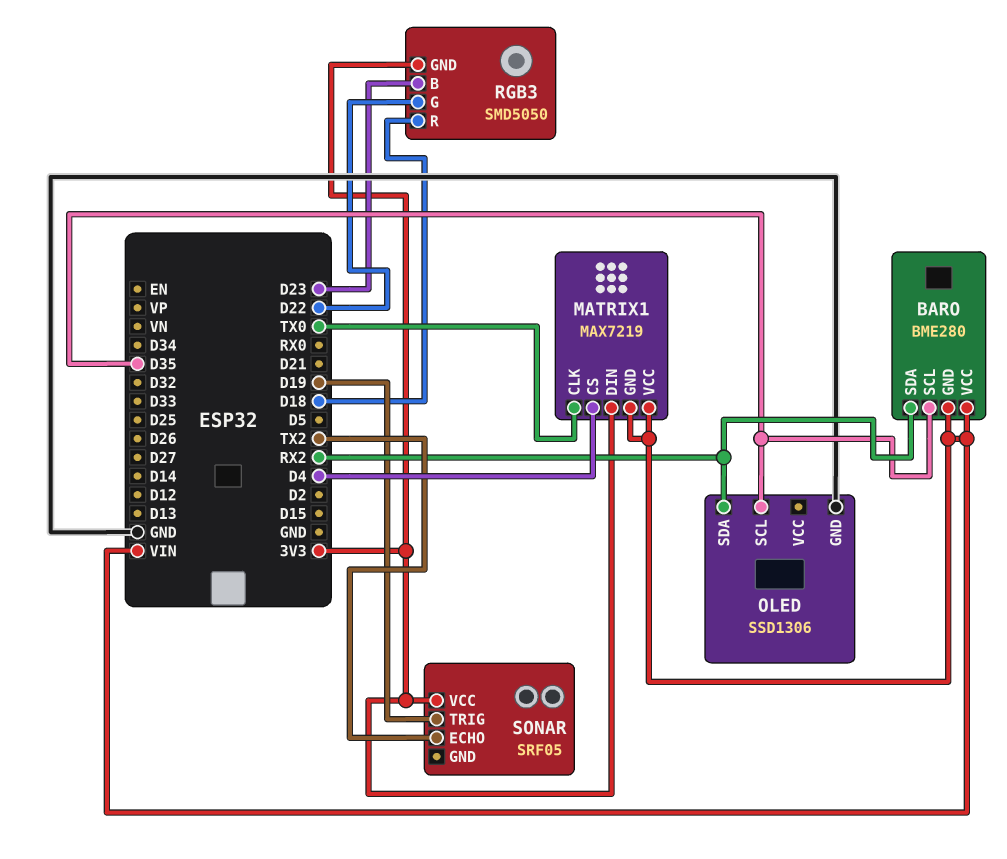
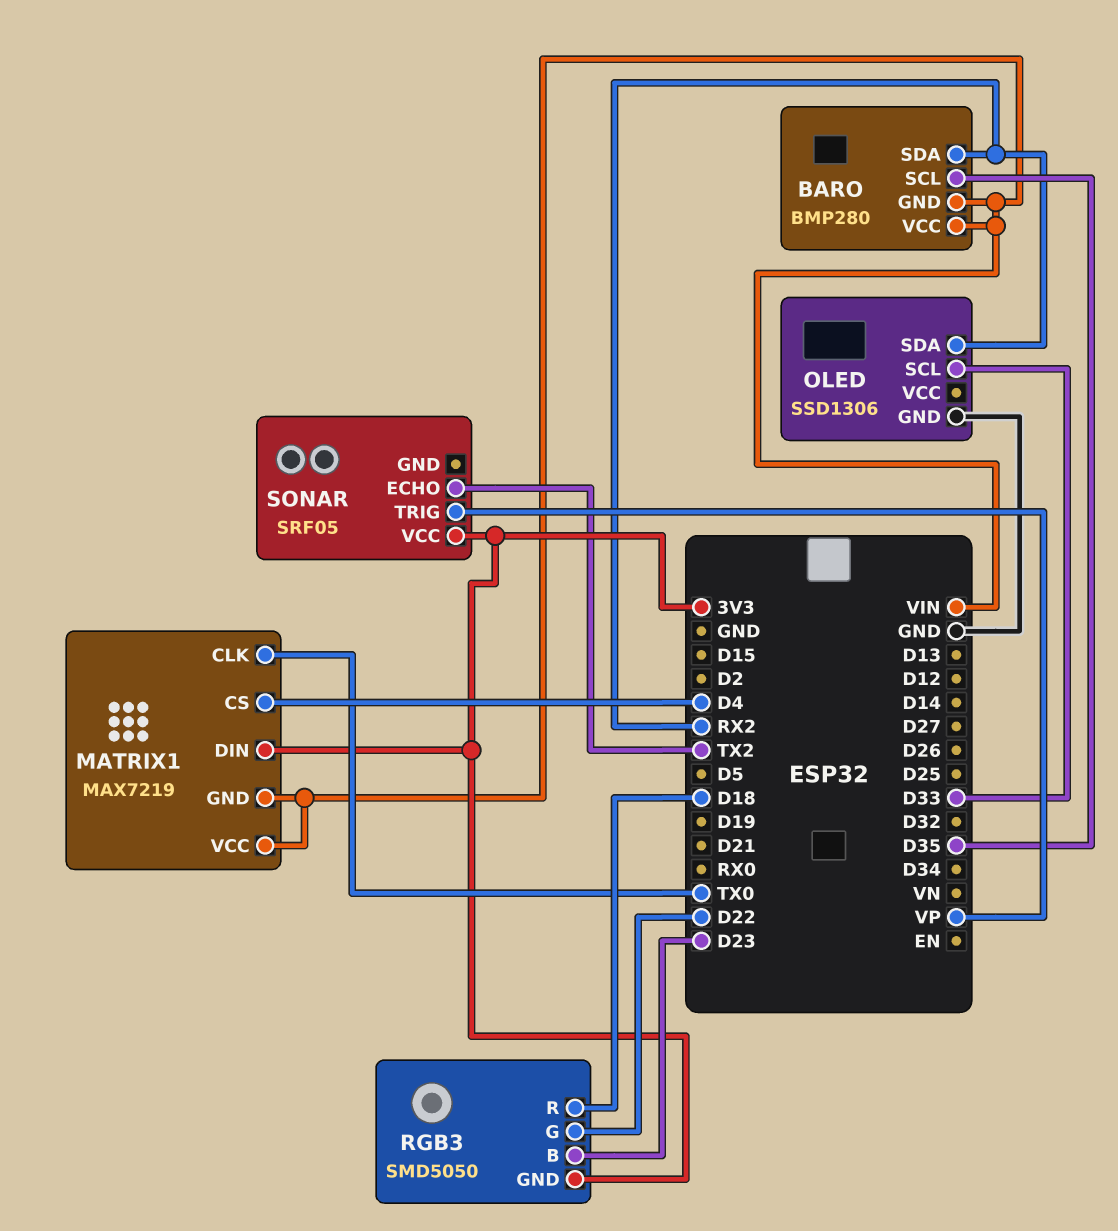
BARO: BME280 -> BMP280
OLED pin SCL: D35 -> D33
SONAR pin TRIG: D19 -> VP

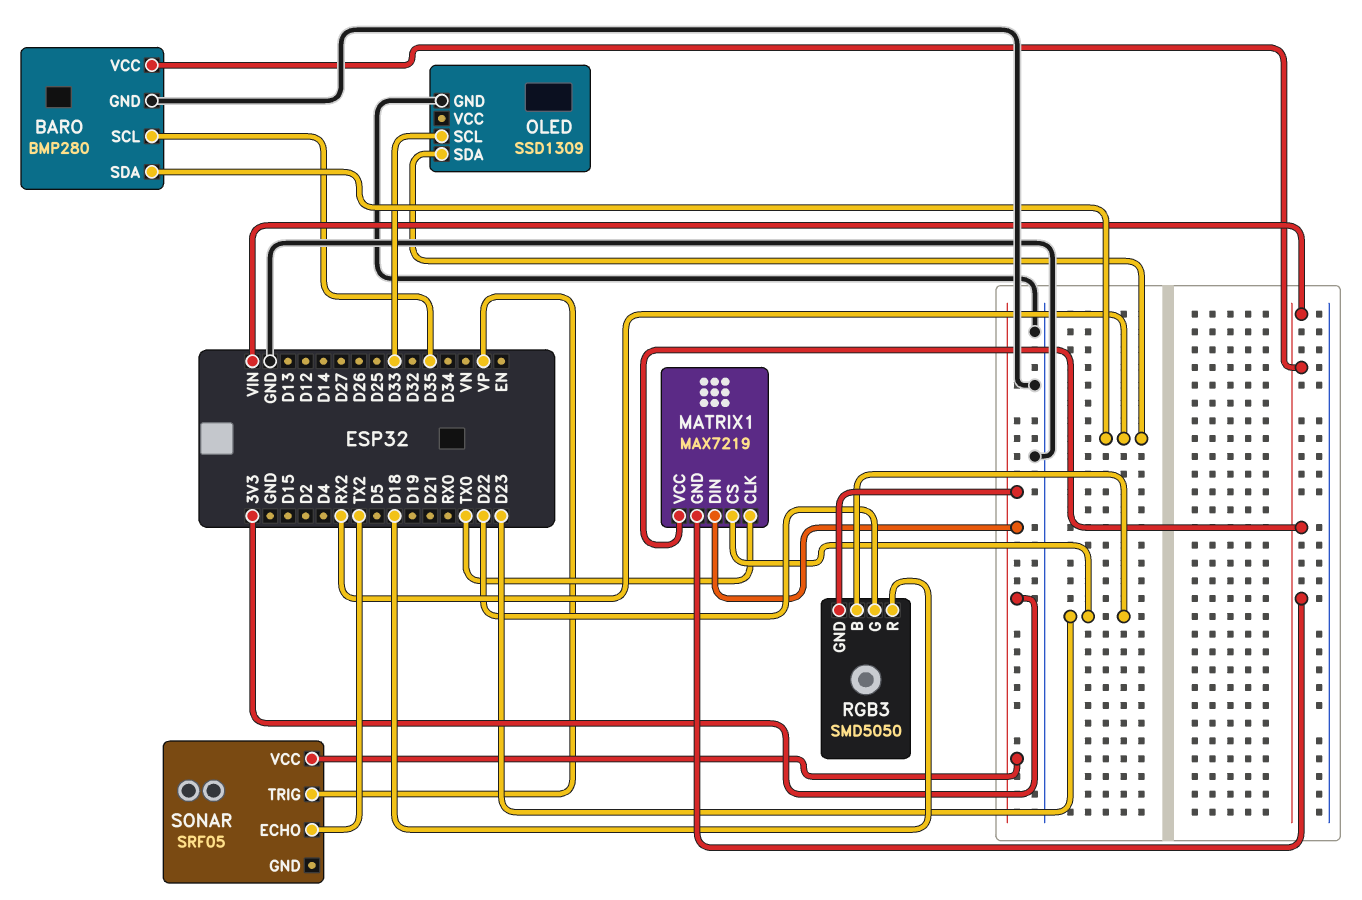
BARO pin GND: VIN -> GND
MATRIX1 pin CS: D4 -> D23
OLED: SSD1306 -> SSD1309

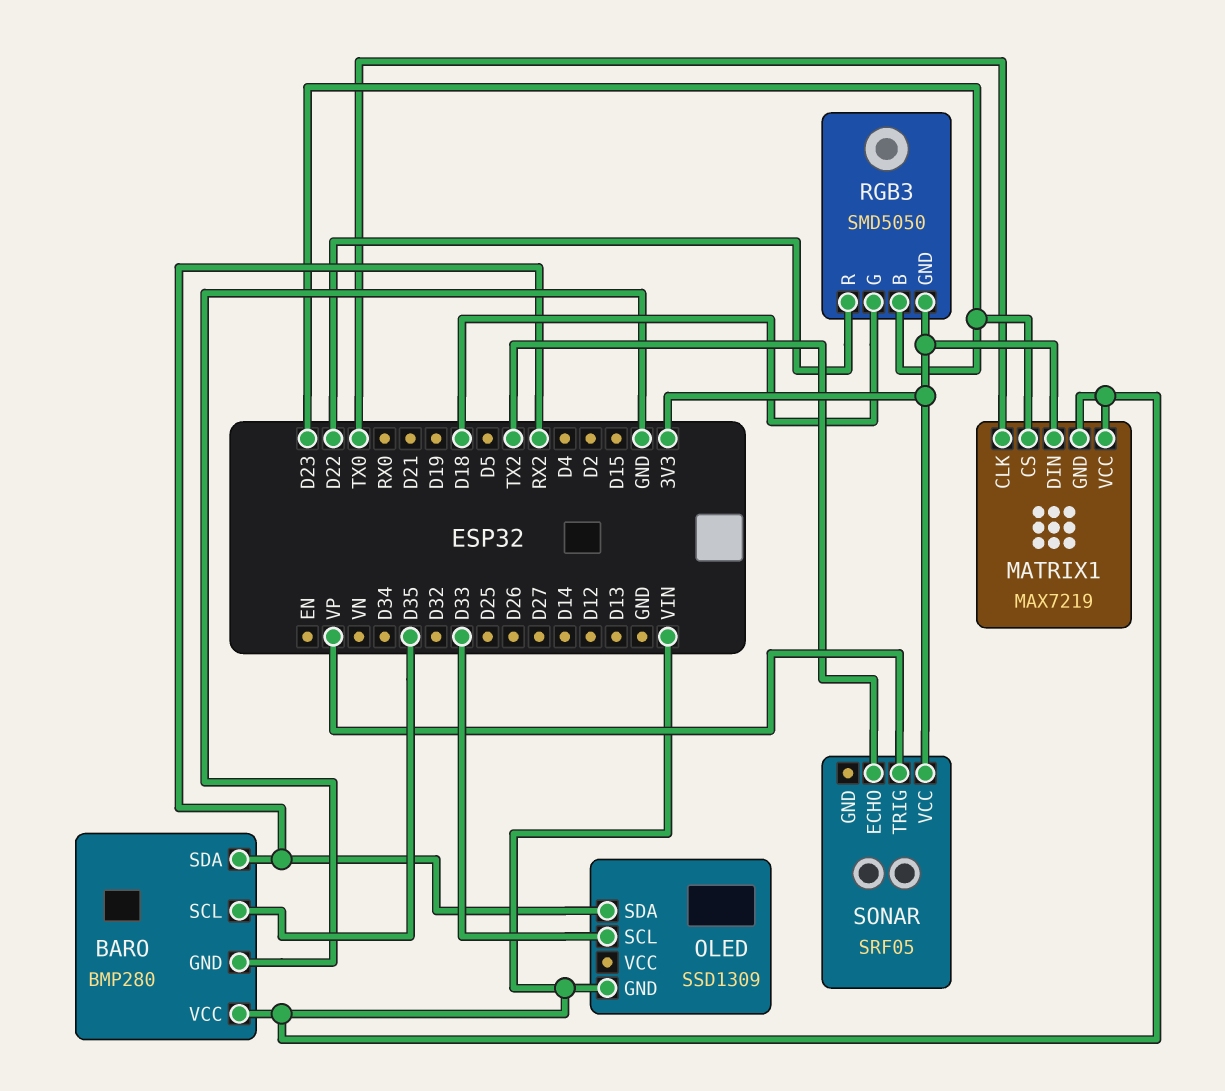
OLED pin GND: GND -> VIN
RGB3 pin G: D22 -> D18
RGB3 pin R: D18 -> D22

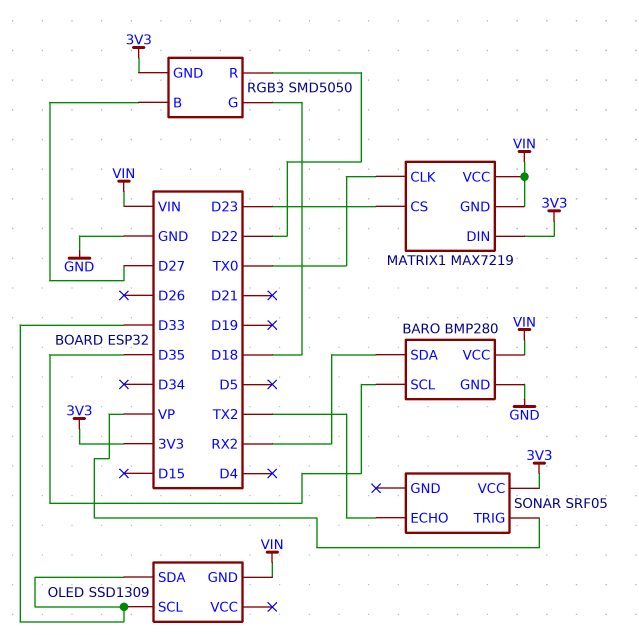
OLED pin SDA: RX2 -> D33
RGB3 pin B: D23 -> D27

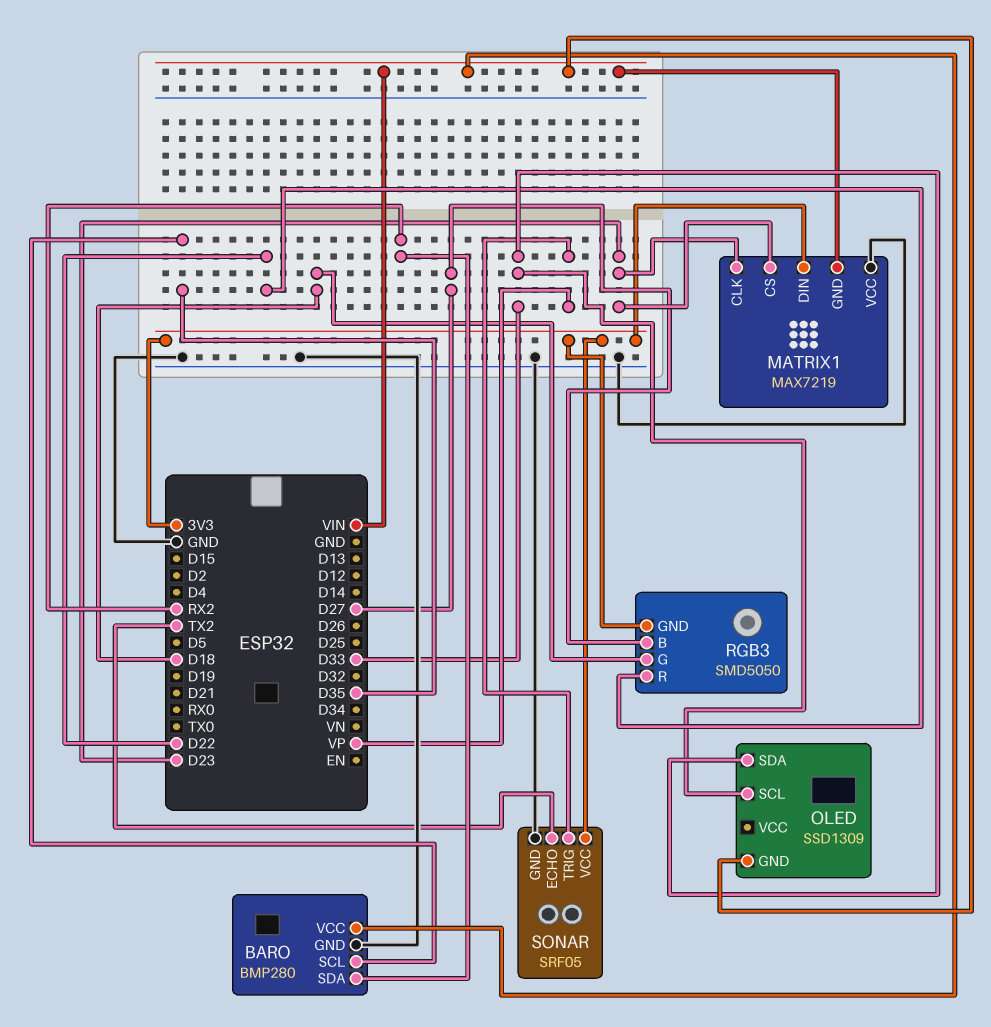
MATRIX1 pin CLK: TX0 -> D23
MATRIX1 pin VCC: VIN -> GND
SONAR pin GND: none -> GND

